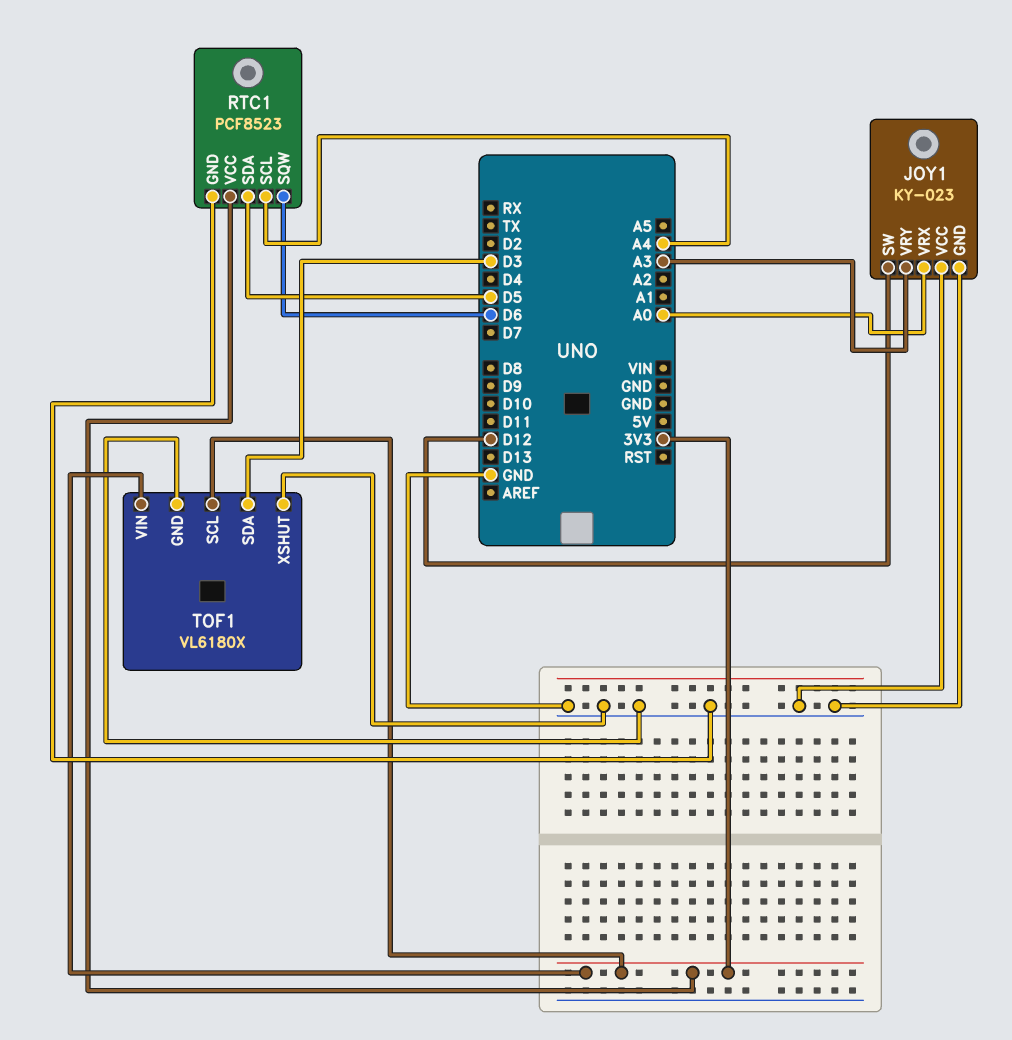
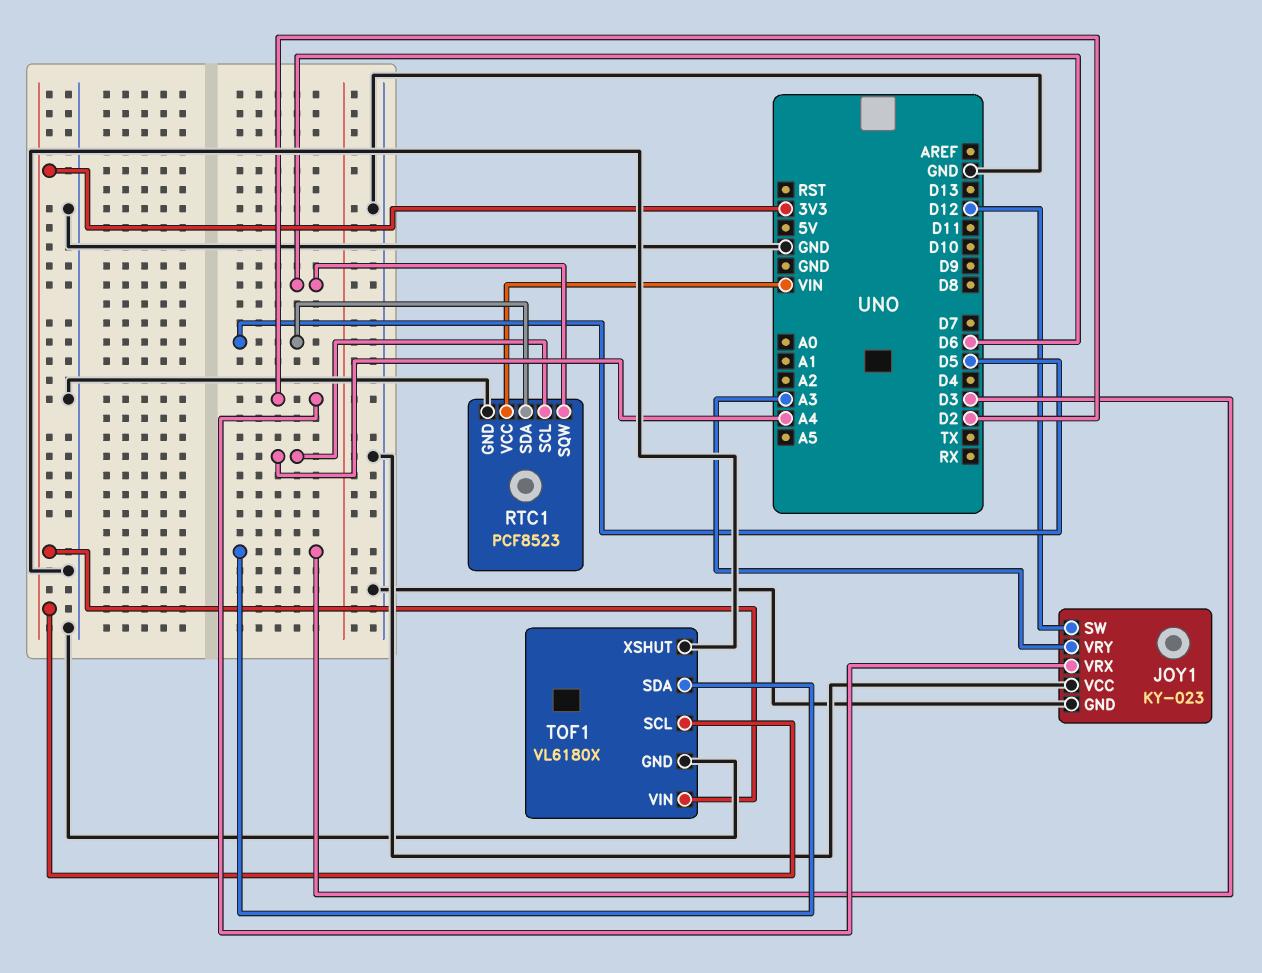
JOY1 pin VRX: A0 -> D2
RTC1 pin VCC: 3V3 -> VIN

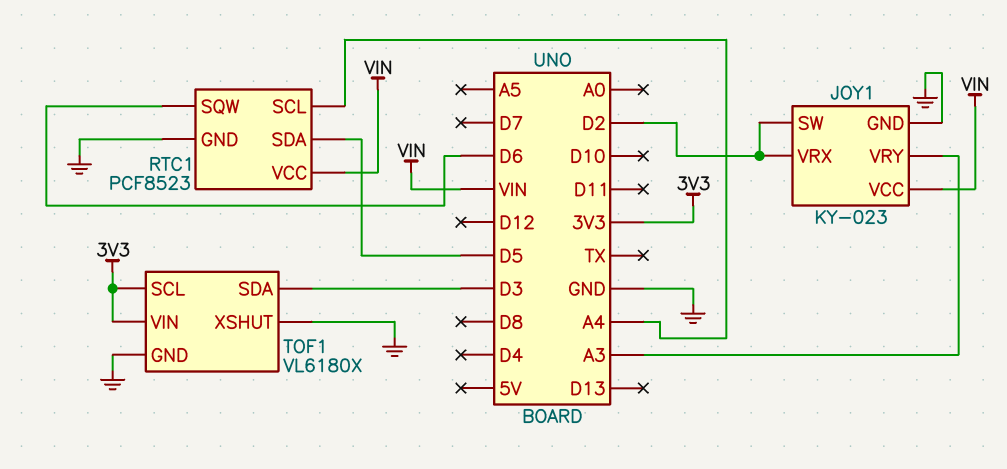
JOY1 pin SW: D12 -> D2
JOY1 pin VCC: GND -> VIN

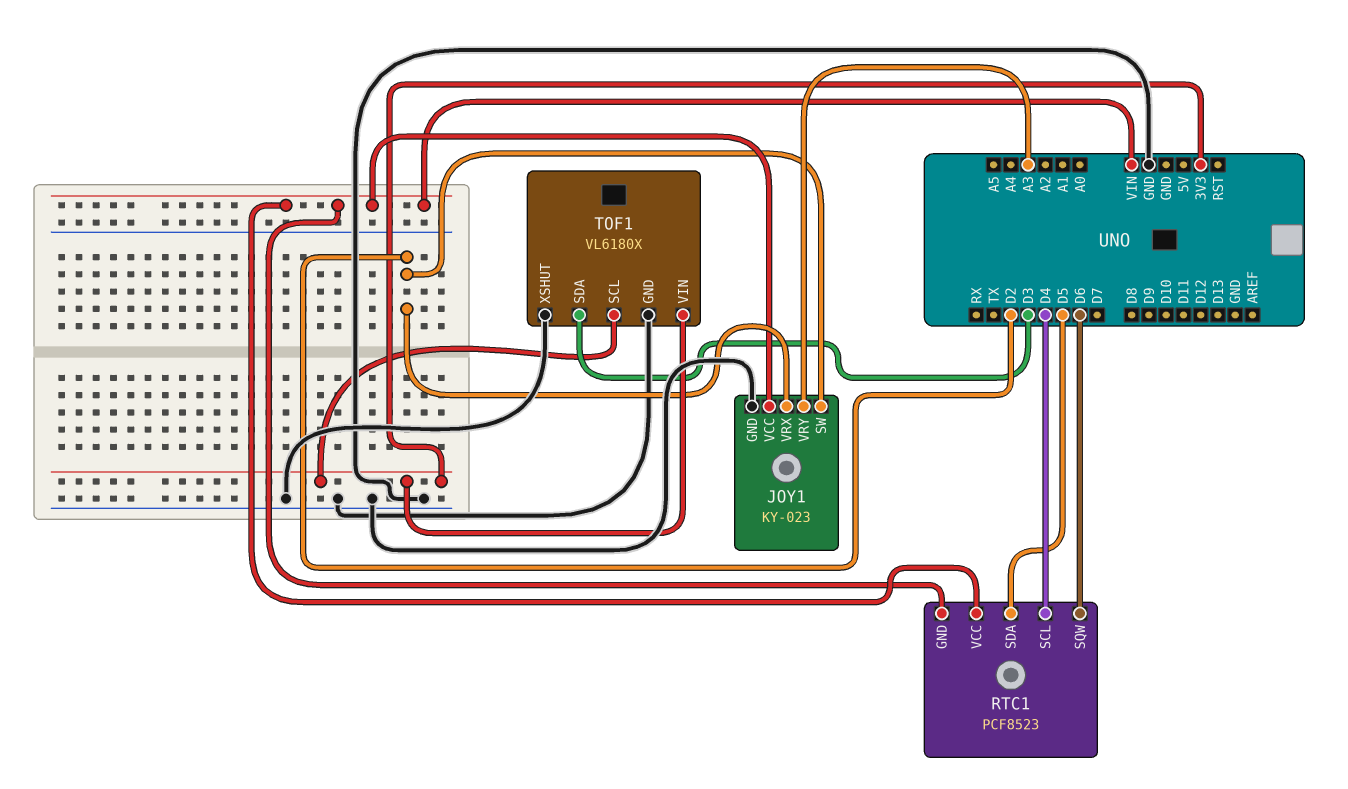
RTC1 pin GND: GND -> VIN
RTC1 pin SCL: A4 -> D4

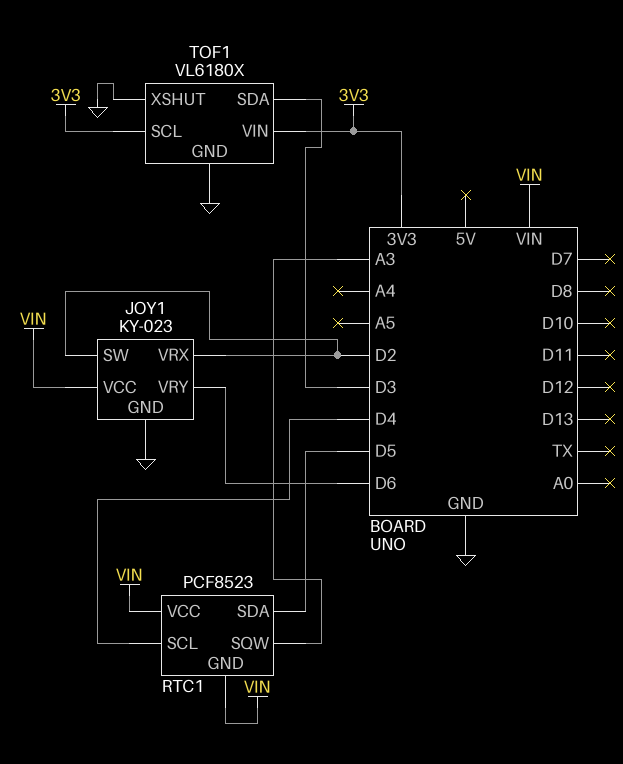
JOY1 pin VRY: A3 -> D6
RTC1 pin SQW: D6 -> A3

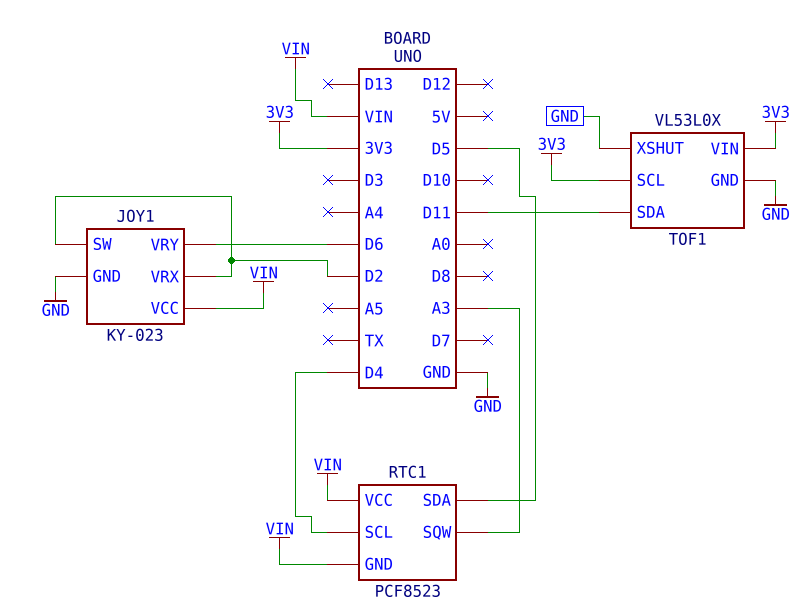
TOF1: VL6180X -> VL53L0X
TOF1 pin SDA: D3 -> D11

